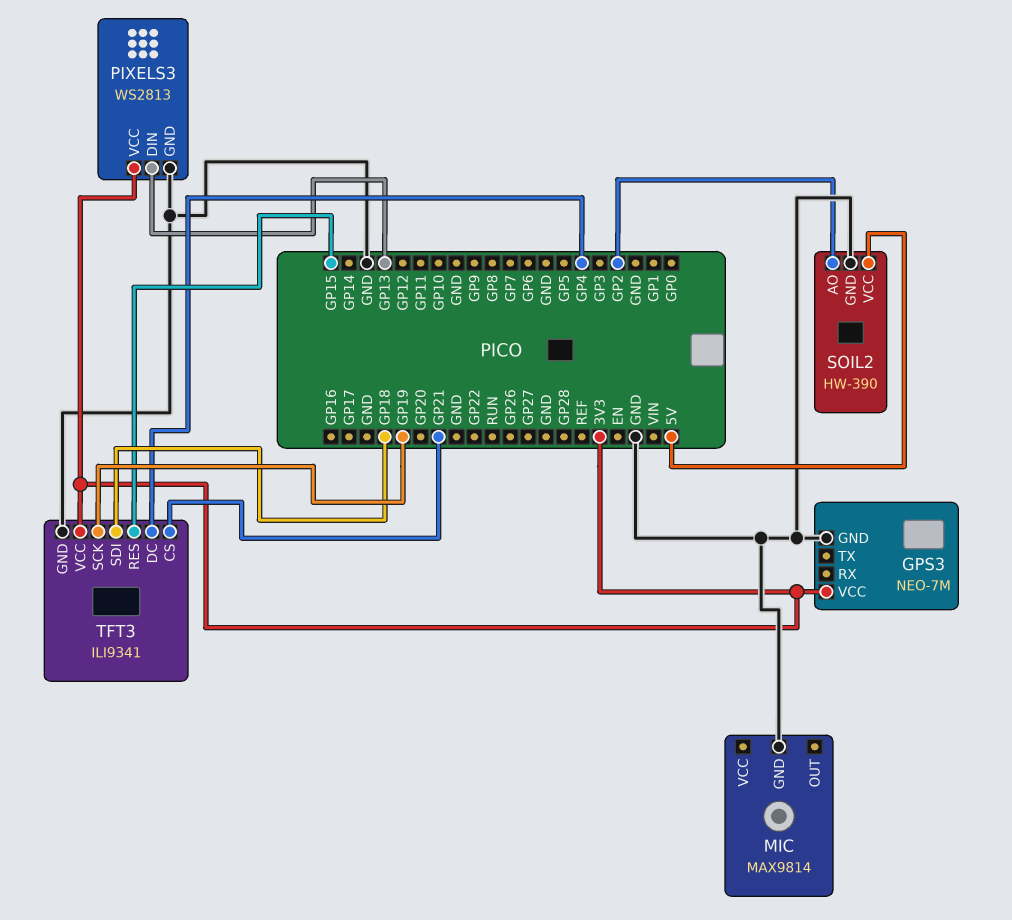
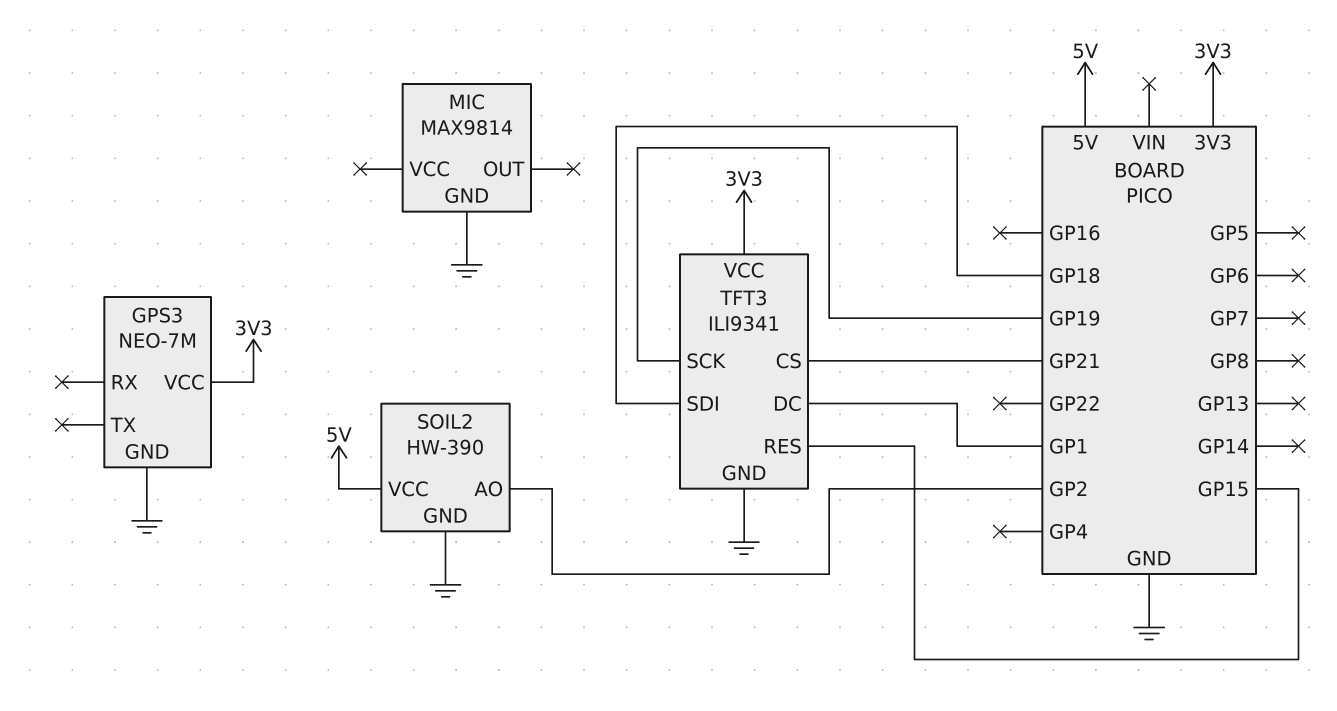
PIXELS3: WS2813 -> none
PIXELS3 pin DIN: GP13 -> none
PIXELS3 pin GND: GND -> none
PIXELS3 pin VCC: 3V3 -> none
TFT3 pin DC: GP4 -> GP1

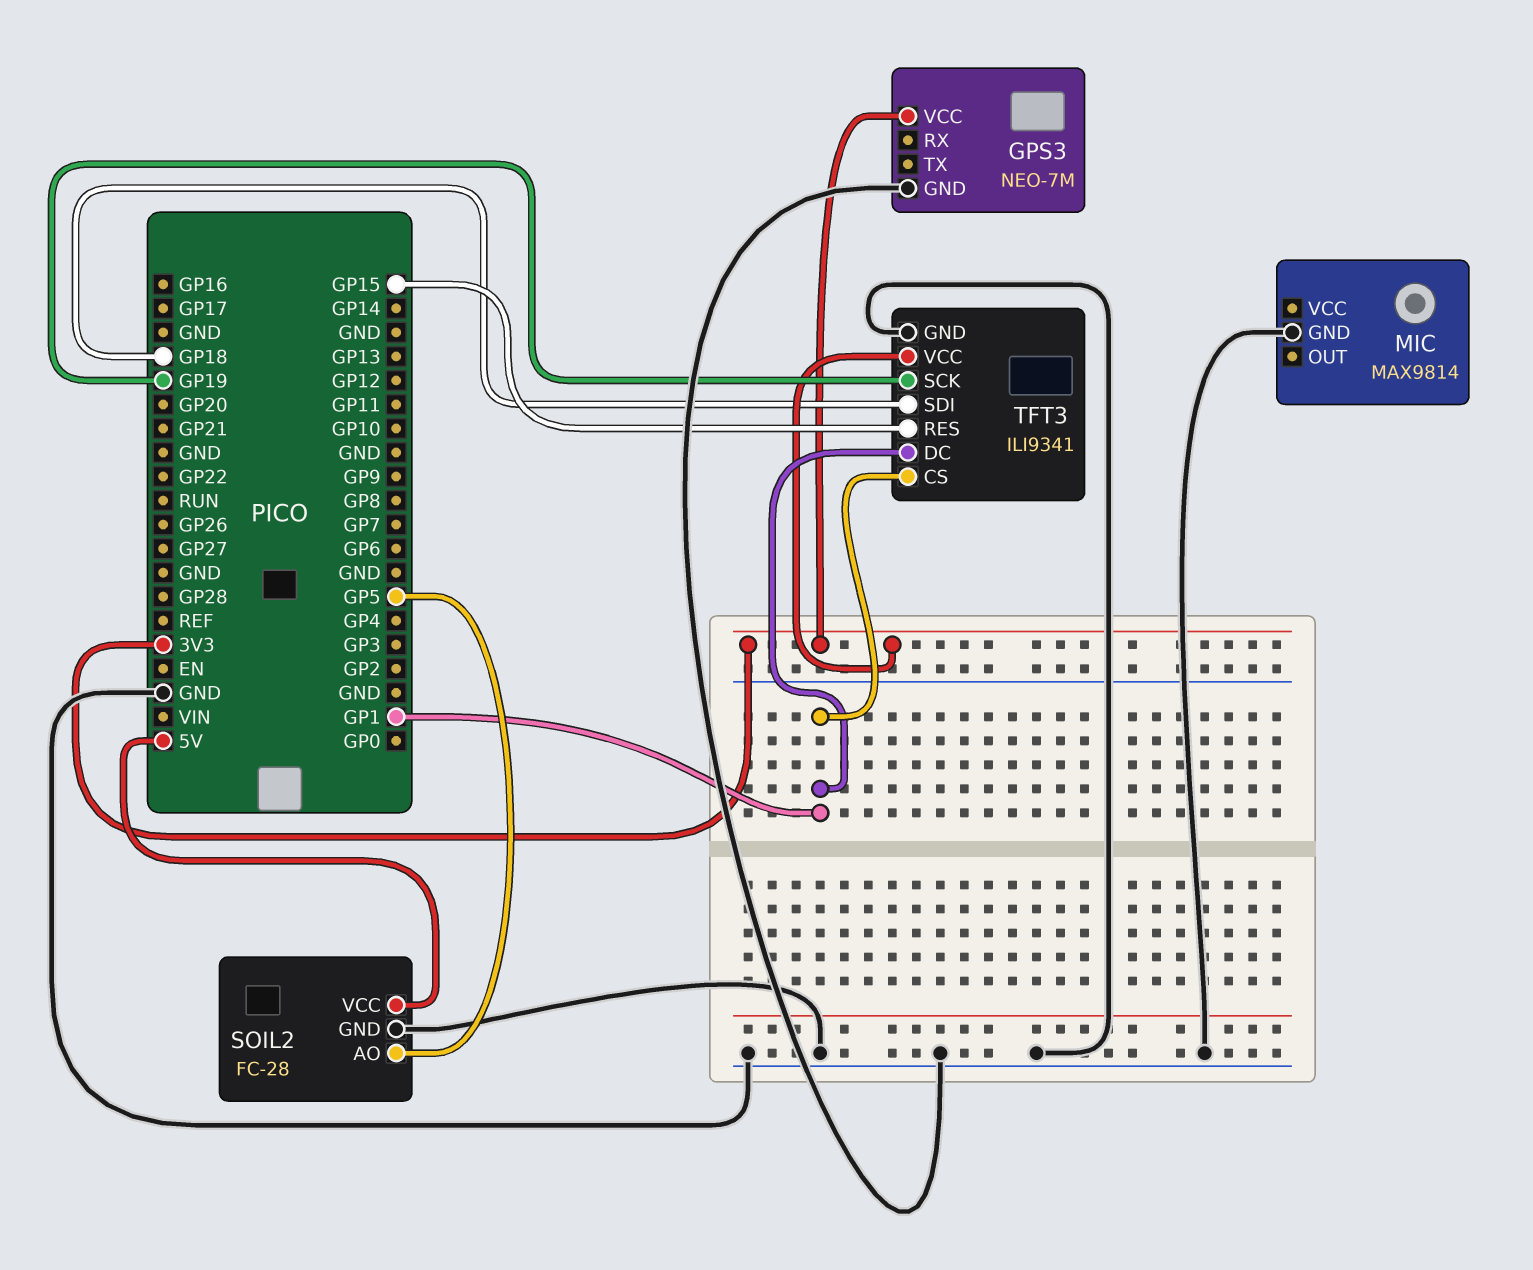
SOIL2: HW-390 -> FC-28
SOIL2 pin AO: GP2 -> GP5
TFT3 pin CS: GP21 -> GP1

